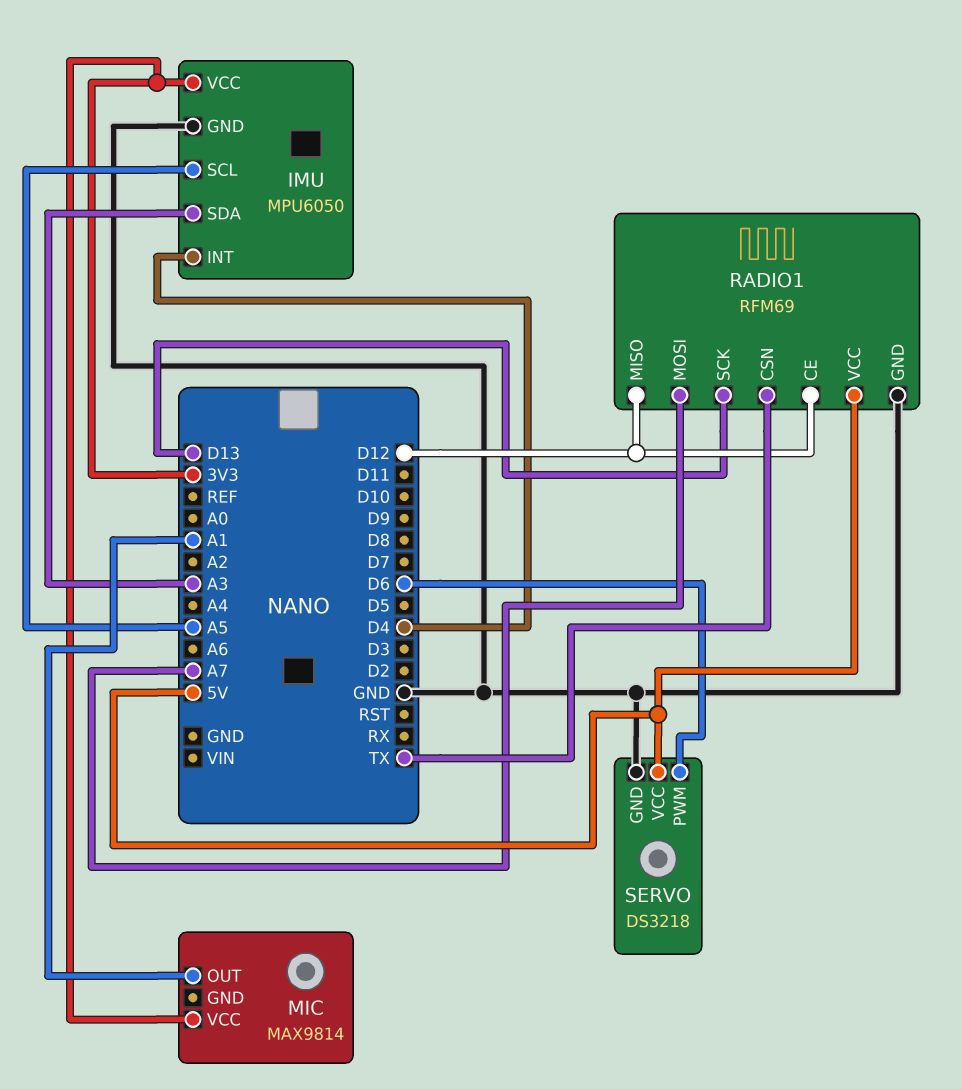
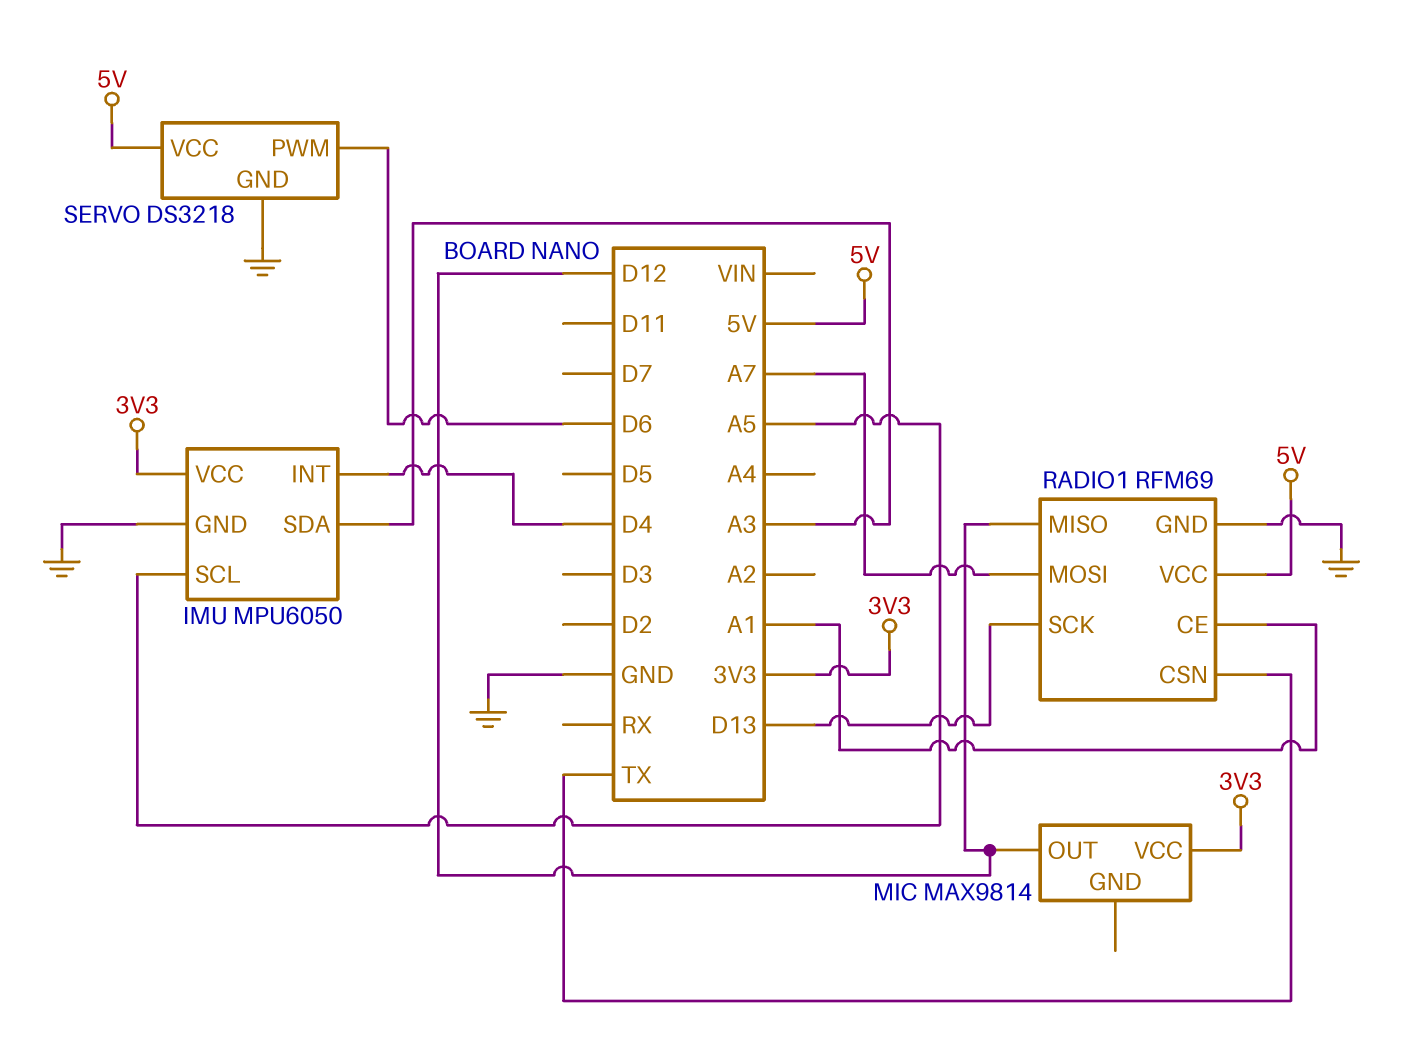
MIC pin OUT: A1 -> D12
RADIO1 pin CE: D12 -> A1

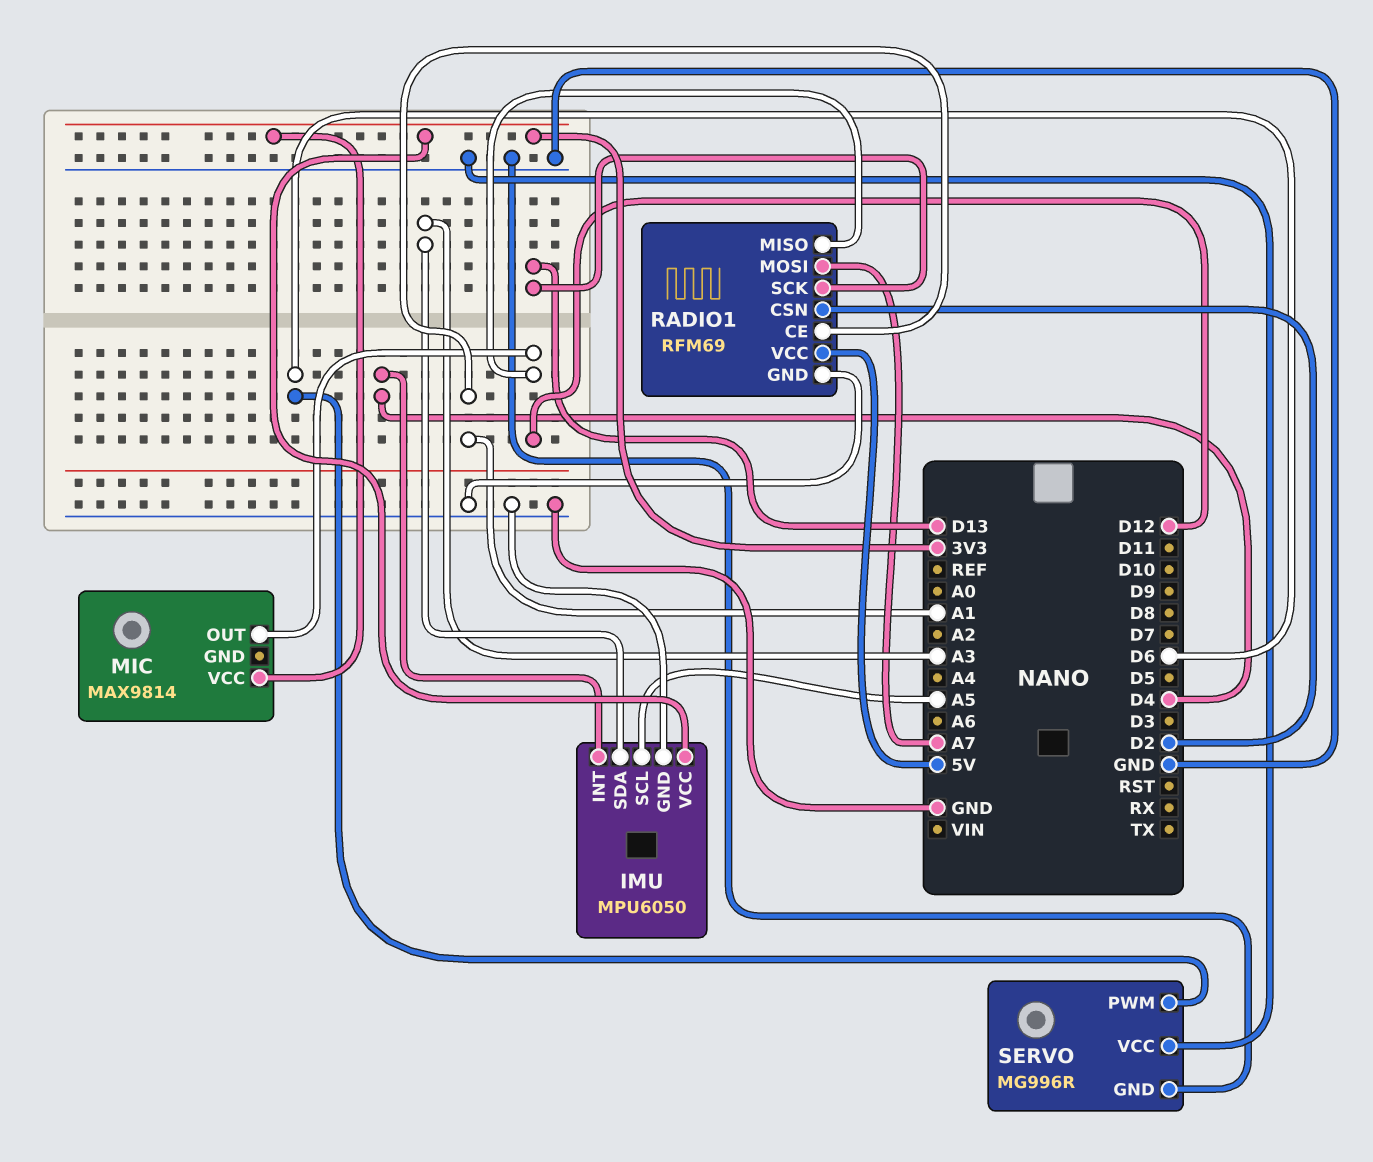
RADIO1 pin CSN: TX -> D2
SERVO: DS3218 -> MG996R
SERVO pin VCC: 5V -> GND

